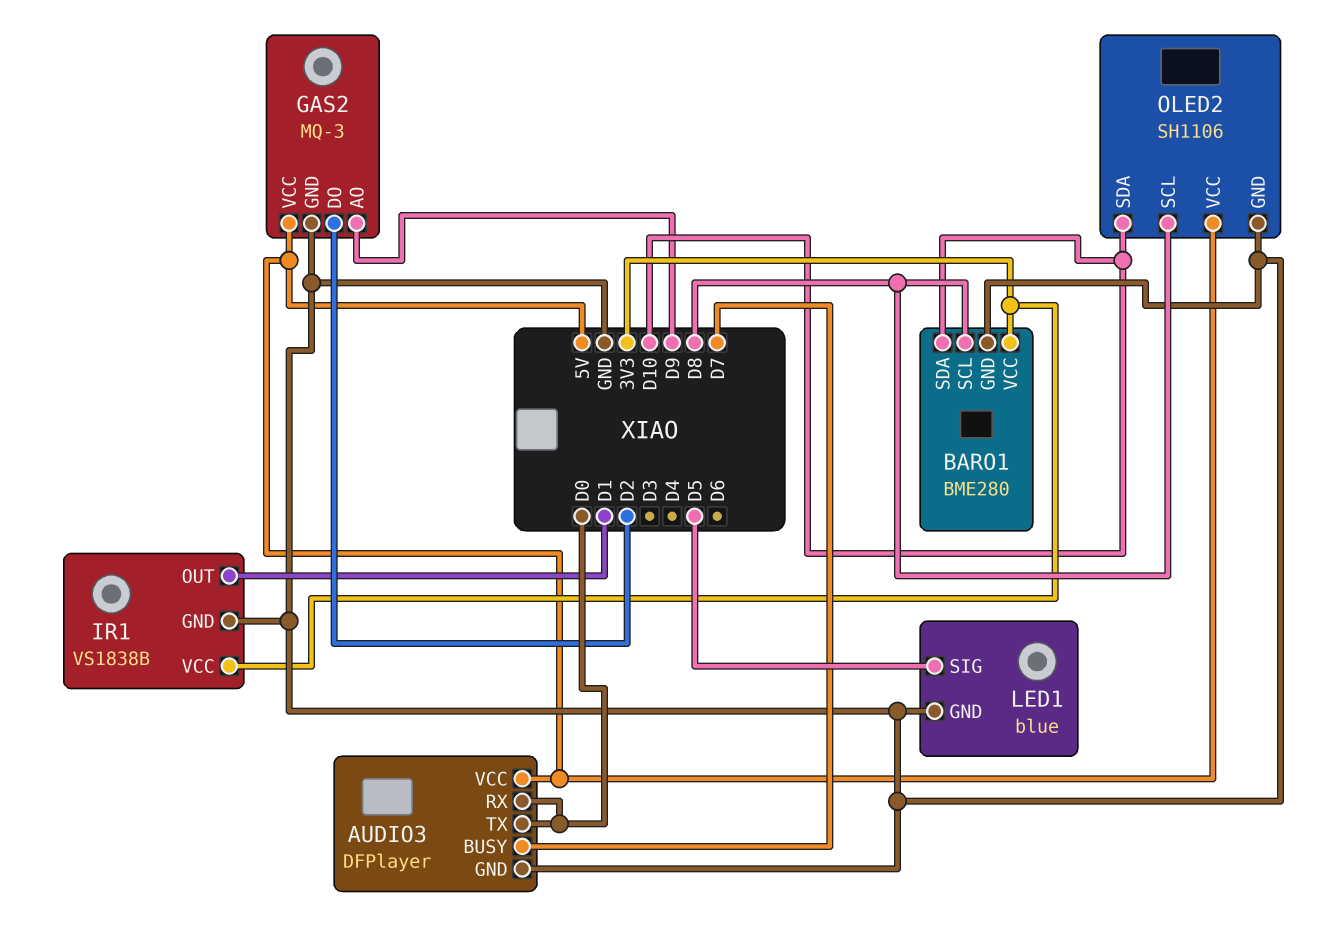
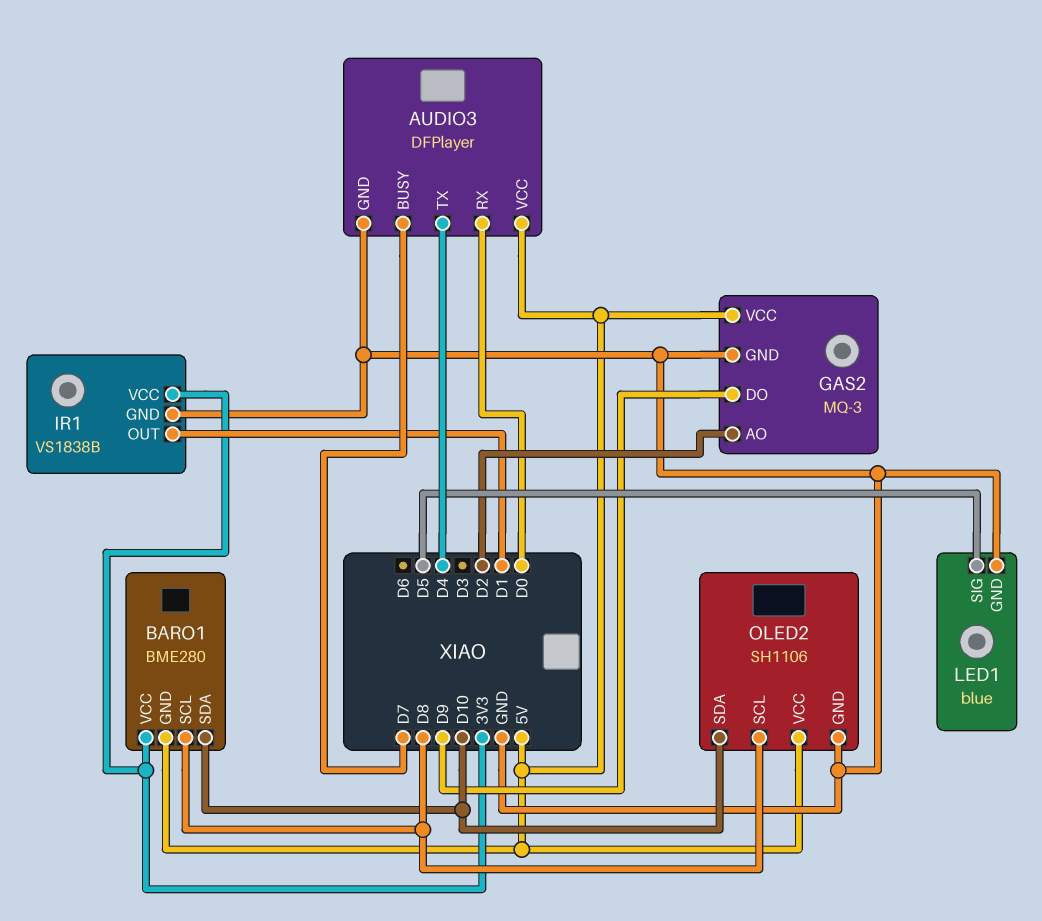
AUDIO3 pin TX: D0 -> D4
BARO1 pin GND: GND -> 5V
GAS2 pin AO: D9 -> D2
GAS2 pin DO: D2 -> D9

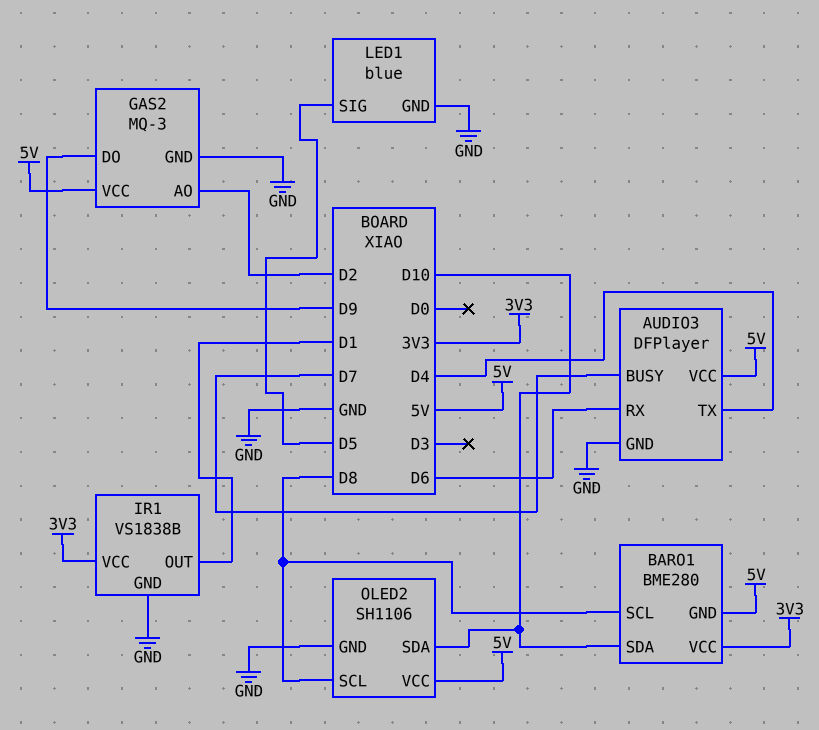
AUDIO3 pin RX: D0 -> D6

